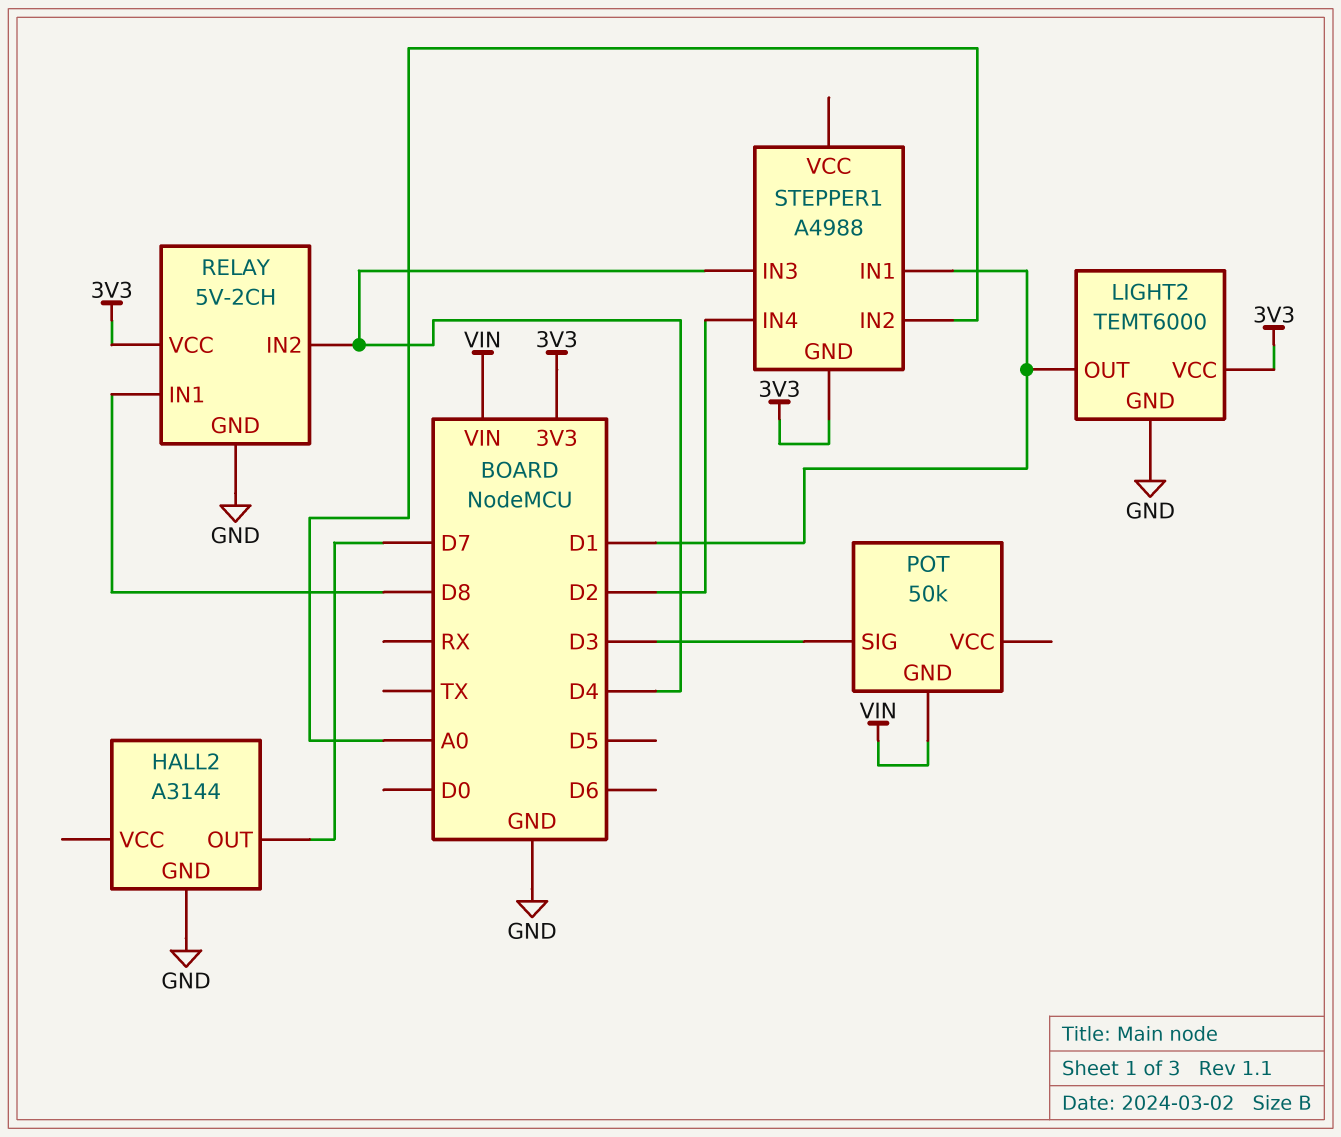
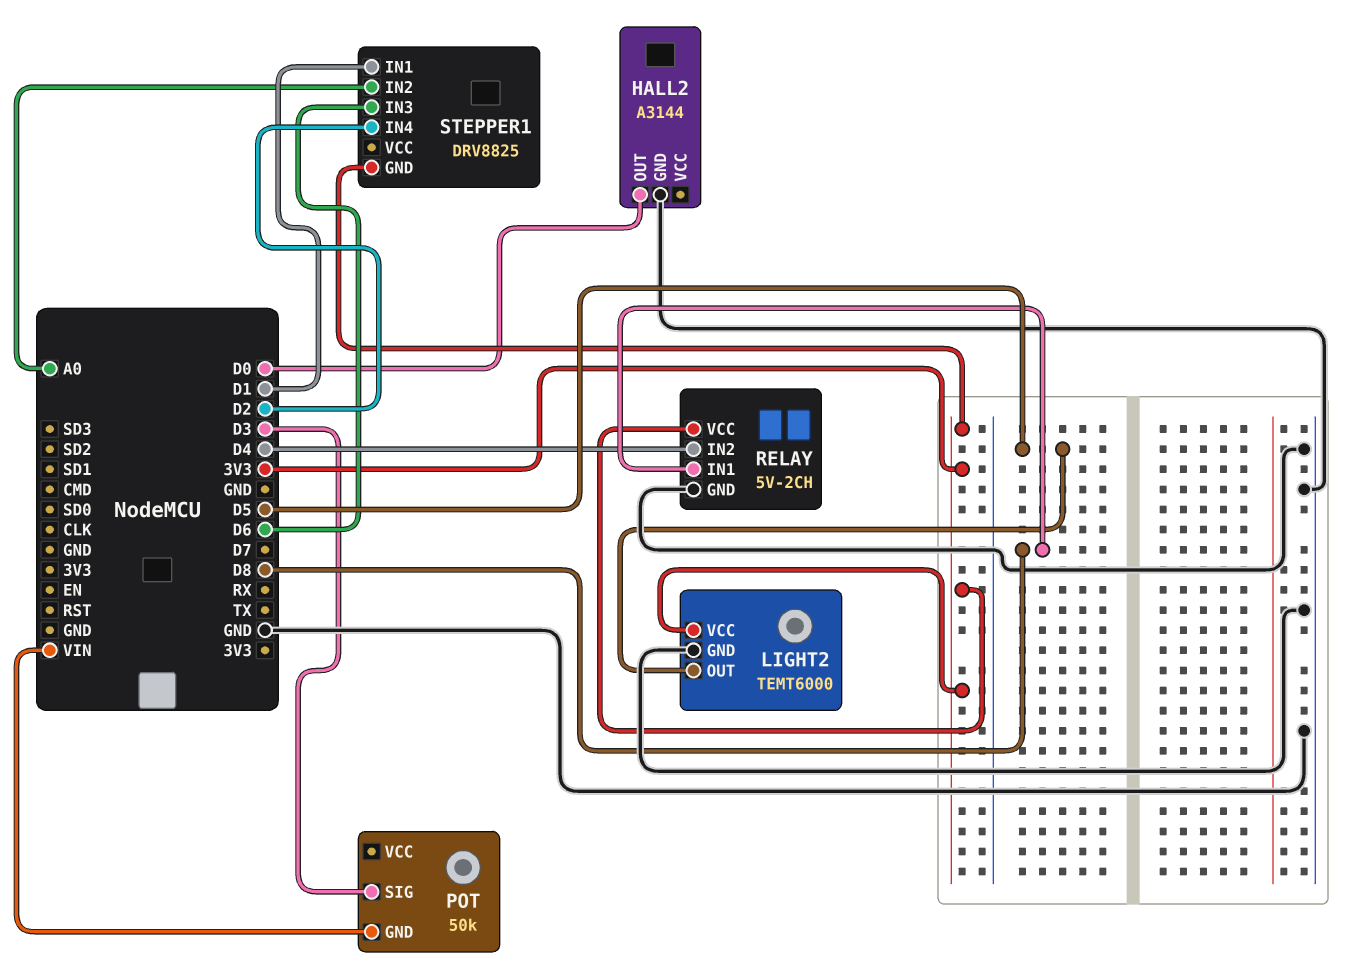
HALL2 pin OUT: D7 -> D0
LIGHT2 pin OUT: D1 -> D5
STEPPER1: A4988 -> DRV8825
STEPPER1 pin IN3: D4 -> D6

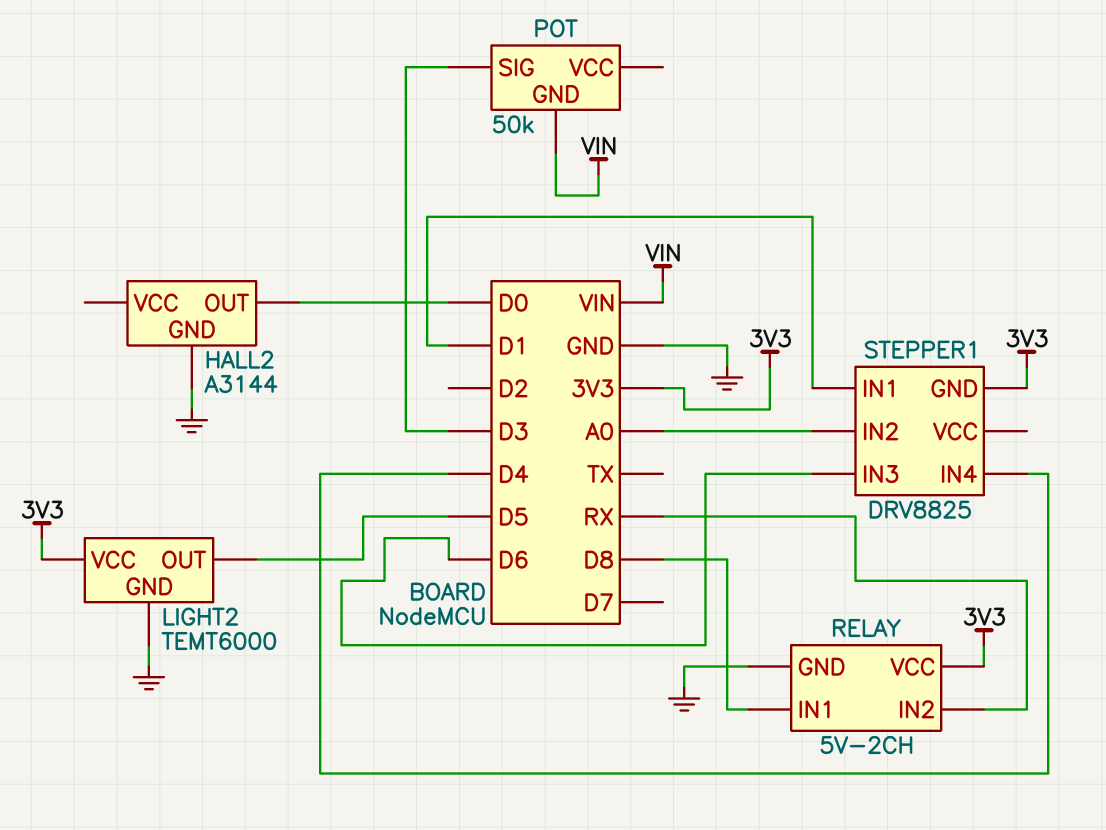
RELAY pin IN2: D4 -> RX
STEPPER1 pin IN4: D2 -> D4

